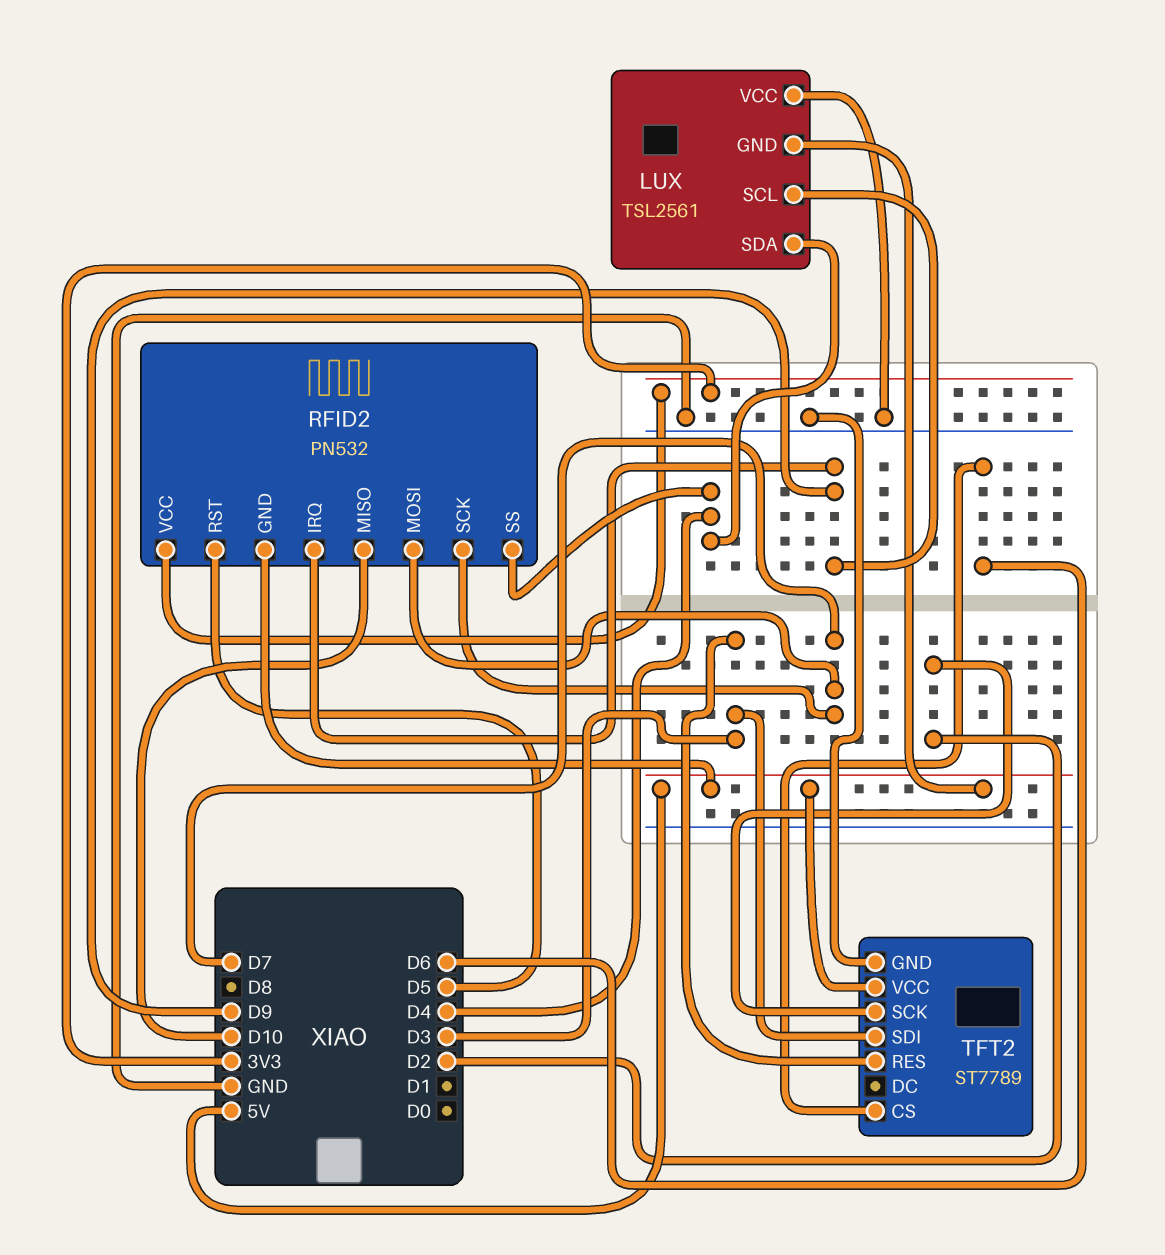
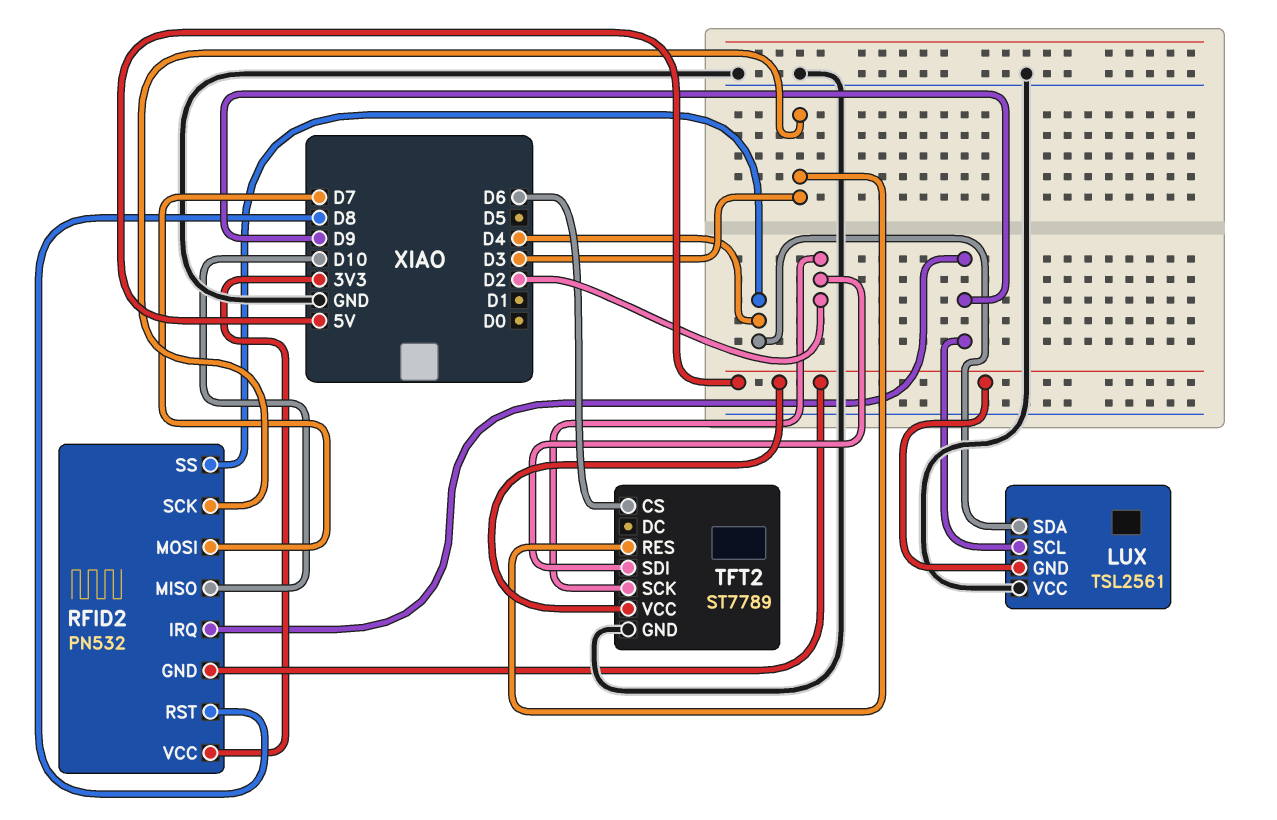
RFID2 pin RST: D5 -> D8
RFID2 pin SCK: D7 -> D3
TFT2 pin SDI: D3 -> D2

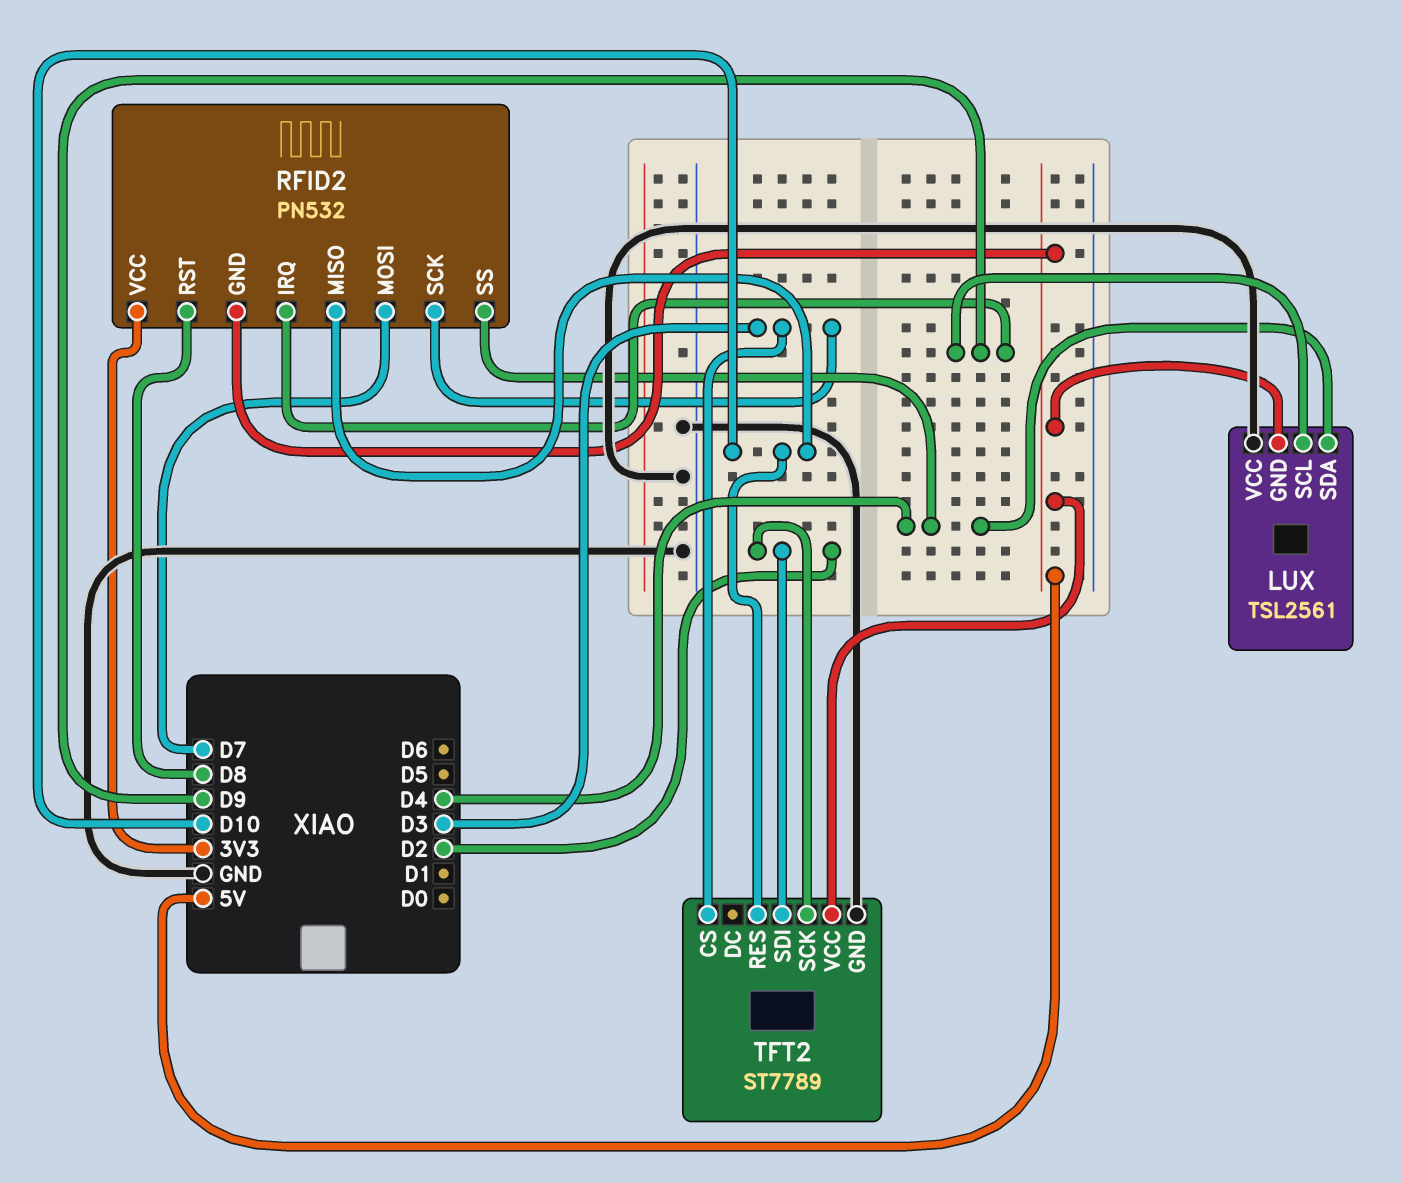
TFT2 pin CS: D6 -> D3
TFT2 pin RES: D3 -> D10

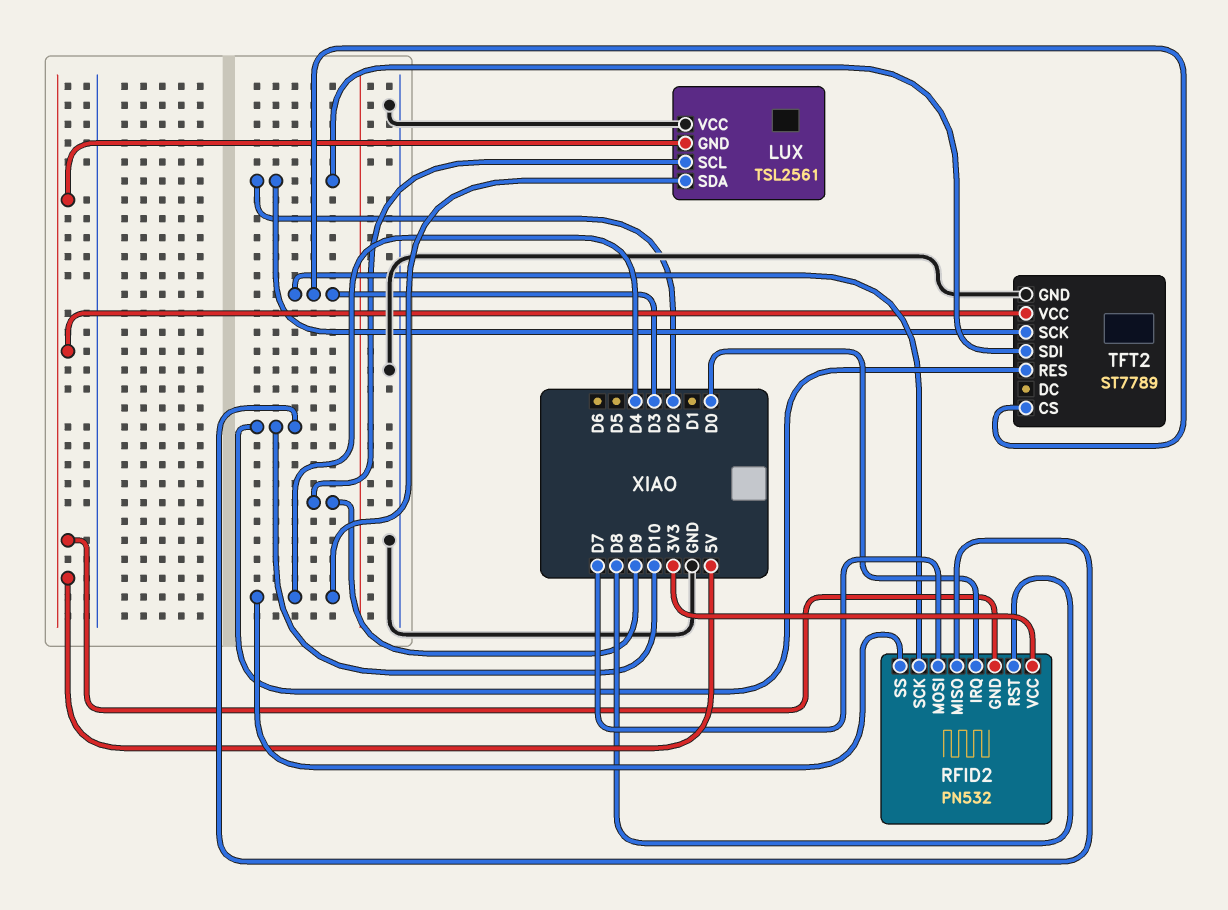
RFID2 pin IRQ: D9 -> D0

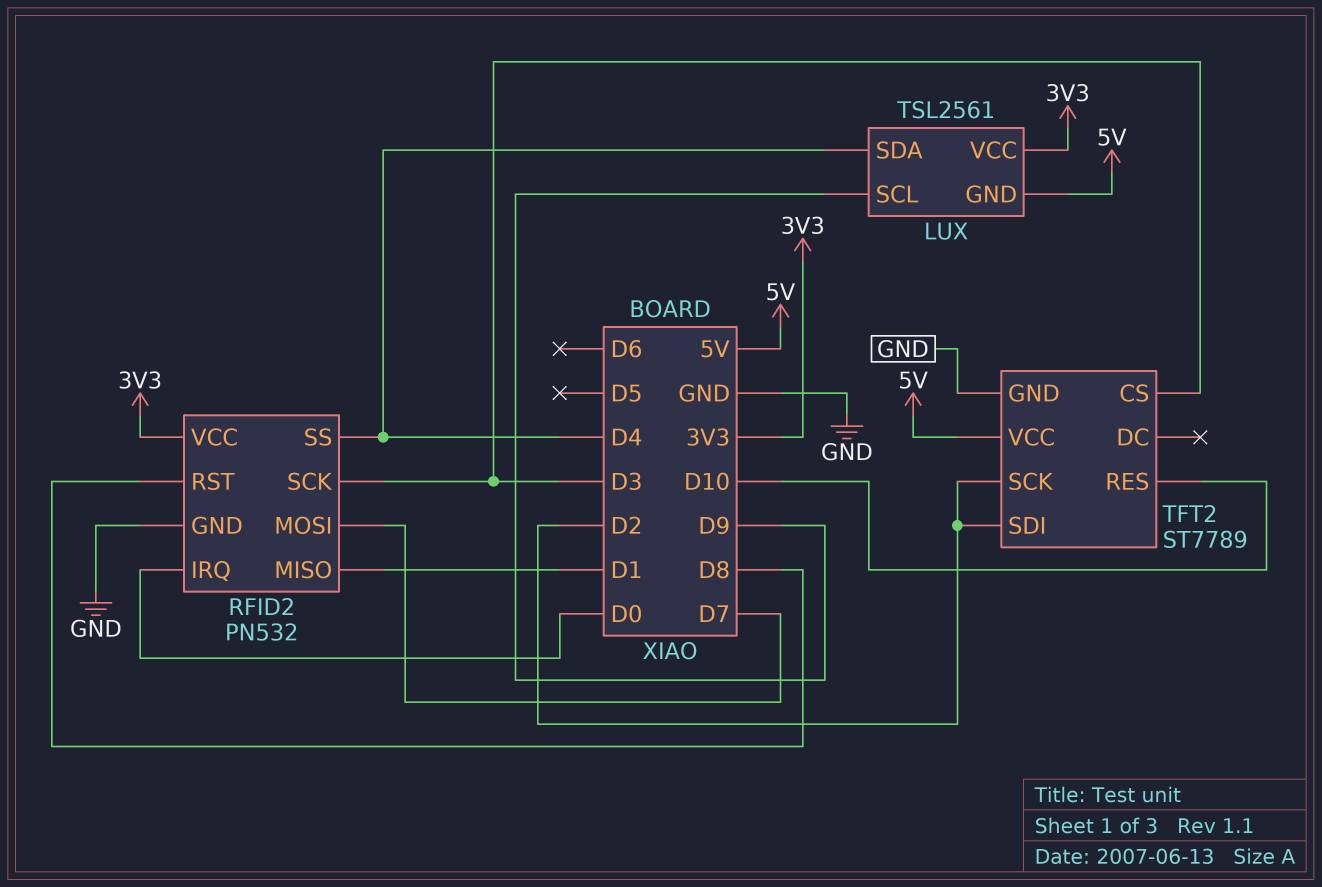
LUX pin VCC: GND -> 3V3
RFID2 pin GND: 5V -> GND
RFID2 pin MISO: D10 -> D1

